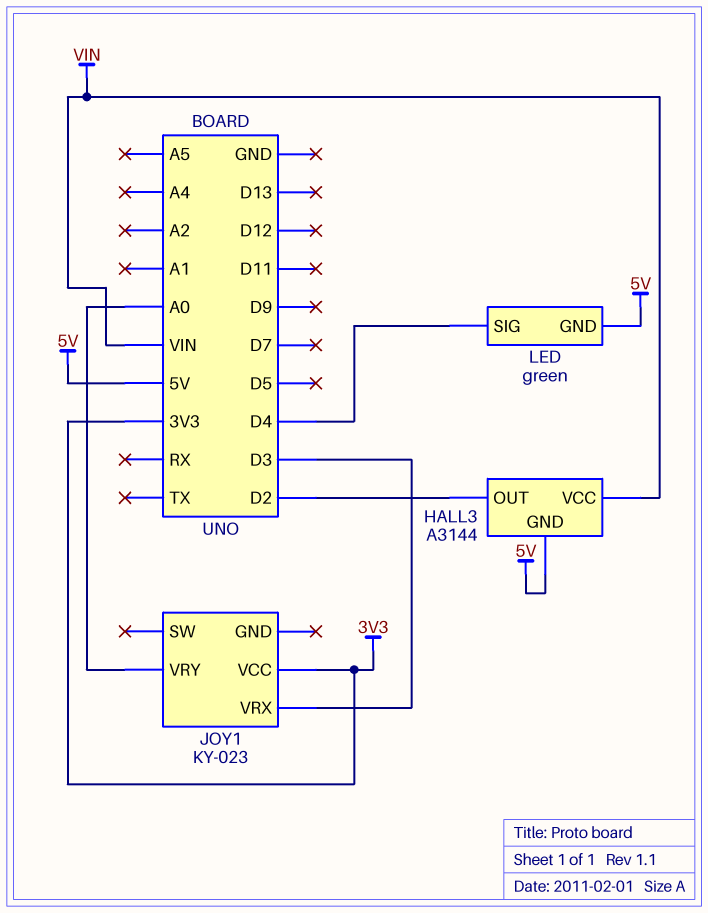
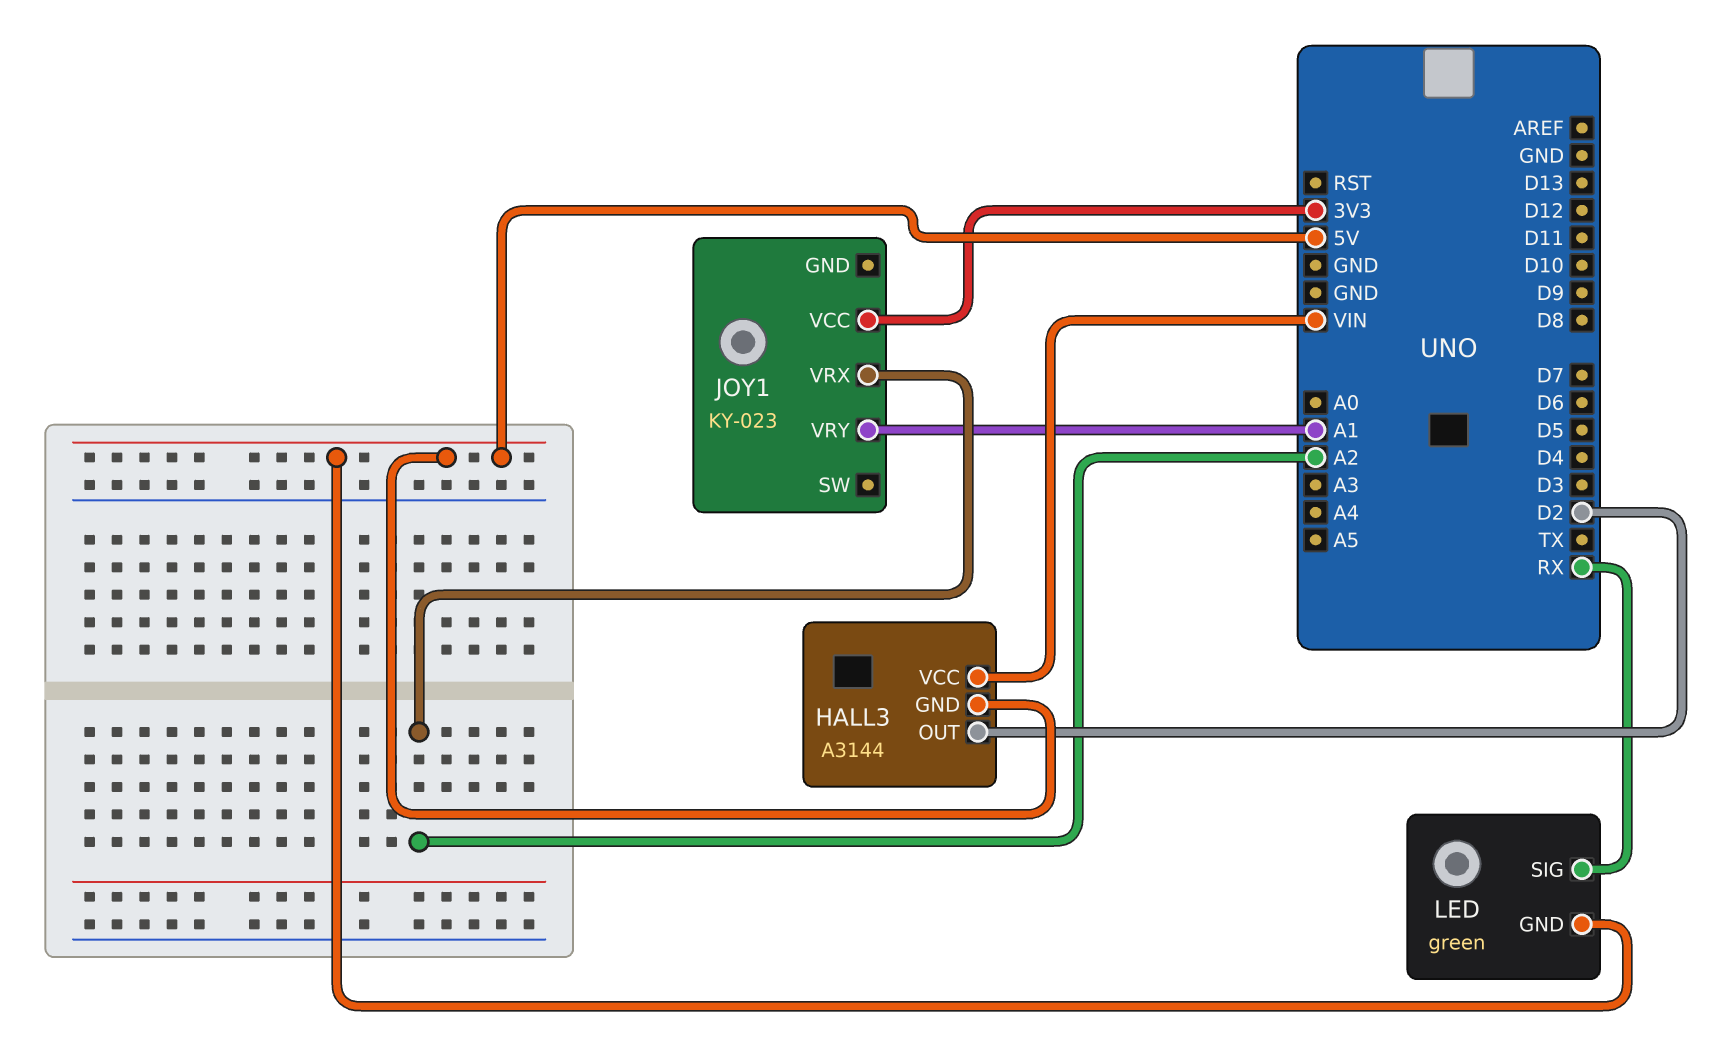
JOY1 pin VRX: D3 -> A2
JOY1 pin VRY: A0 -> A1
LED pin SIG: D4 -> RX

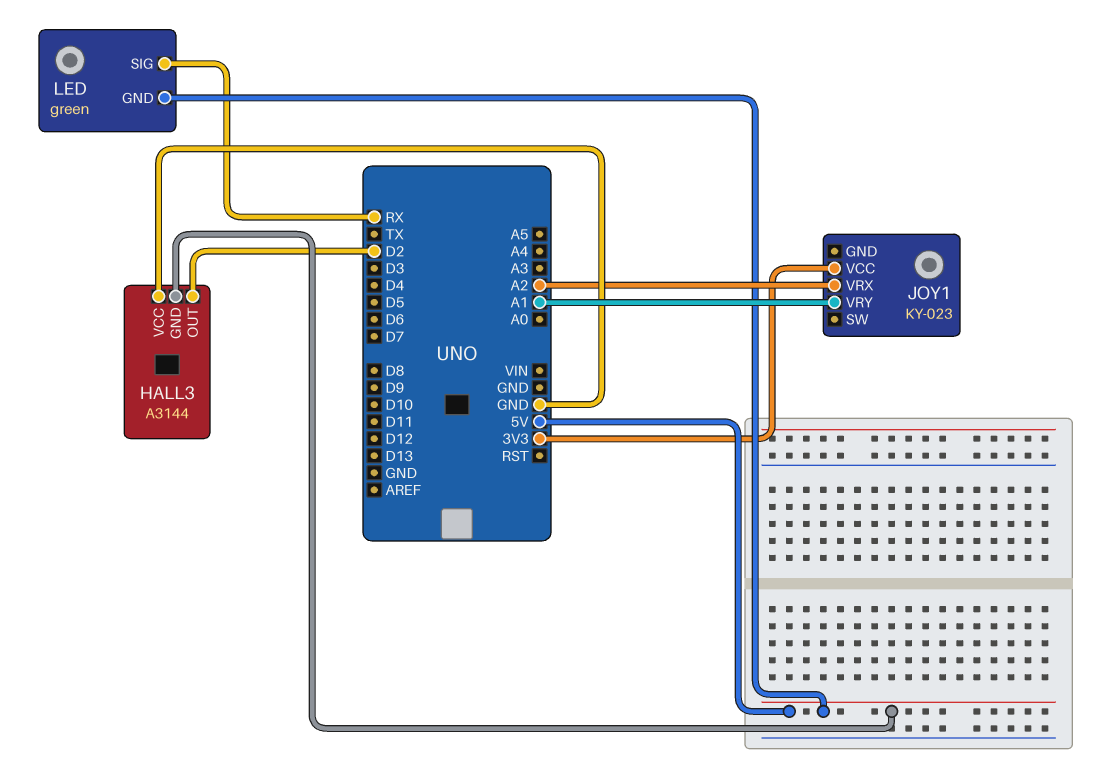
HALL3 pin VCC: VIN -> GND

